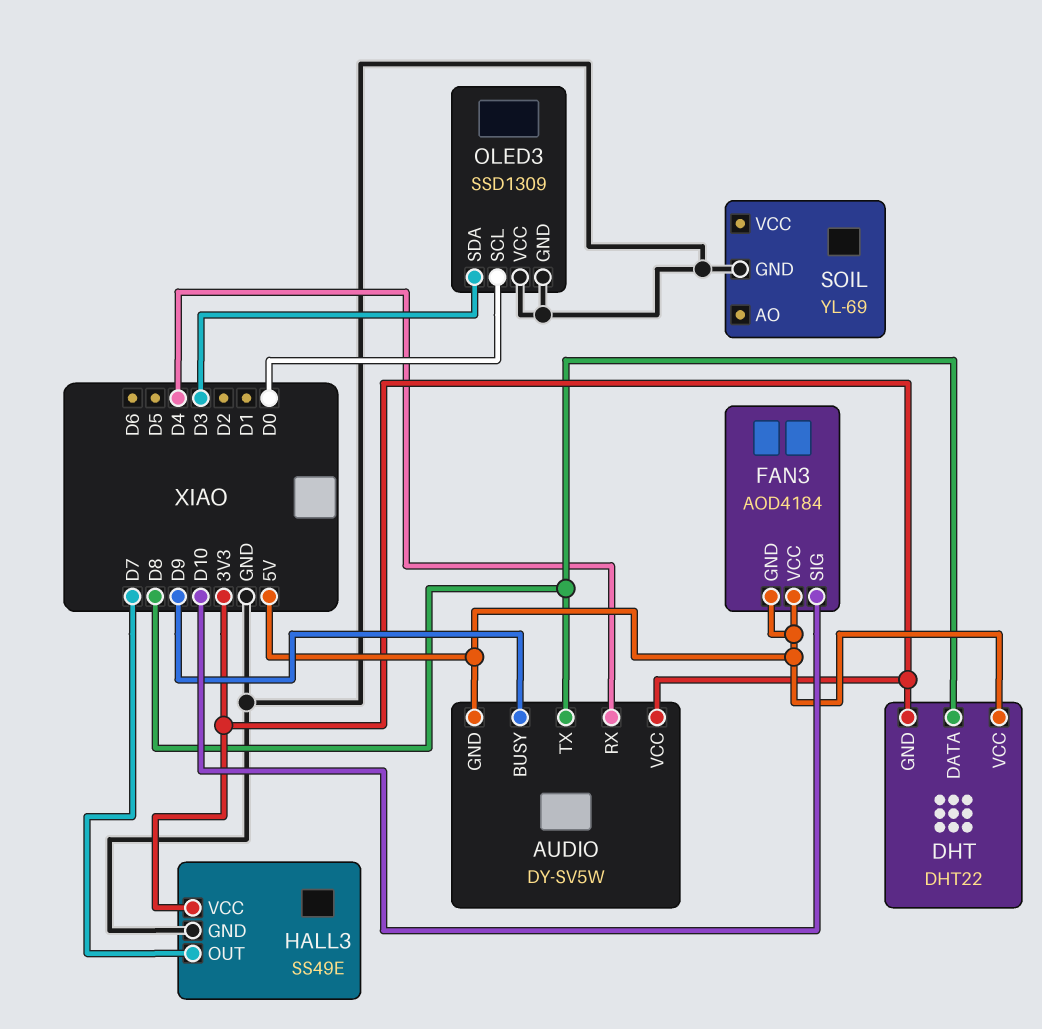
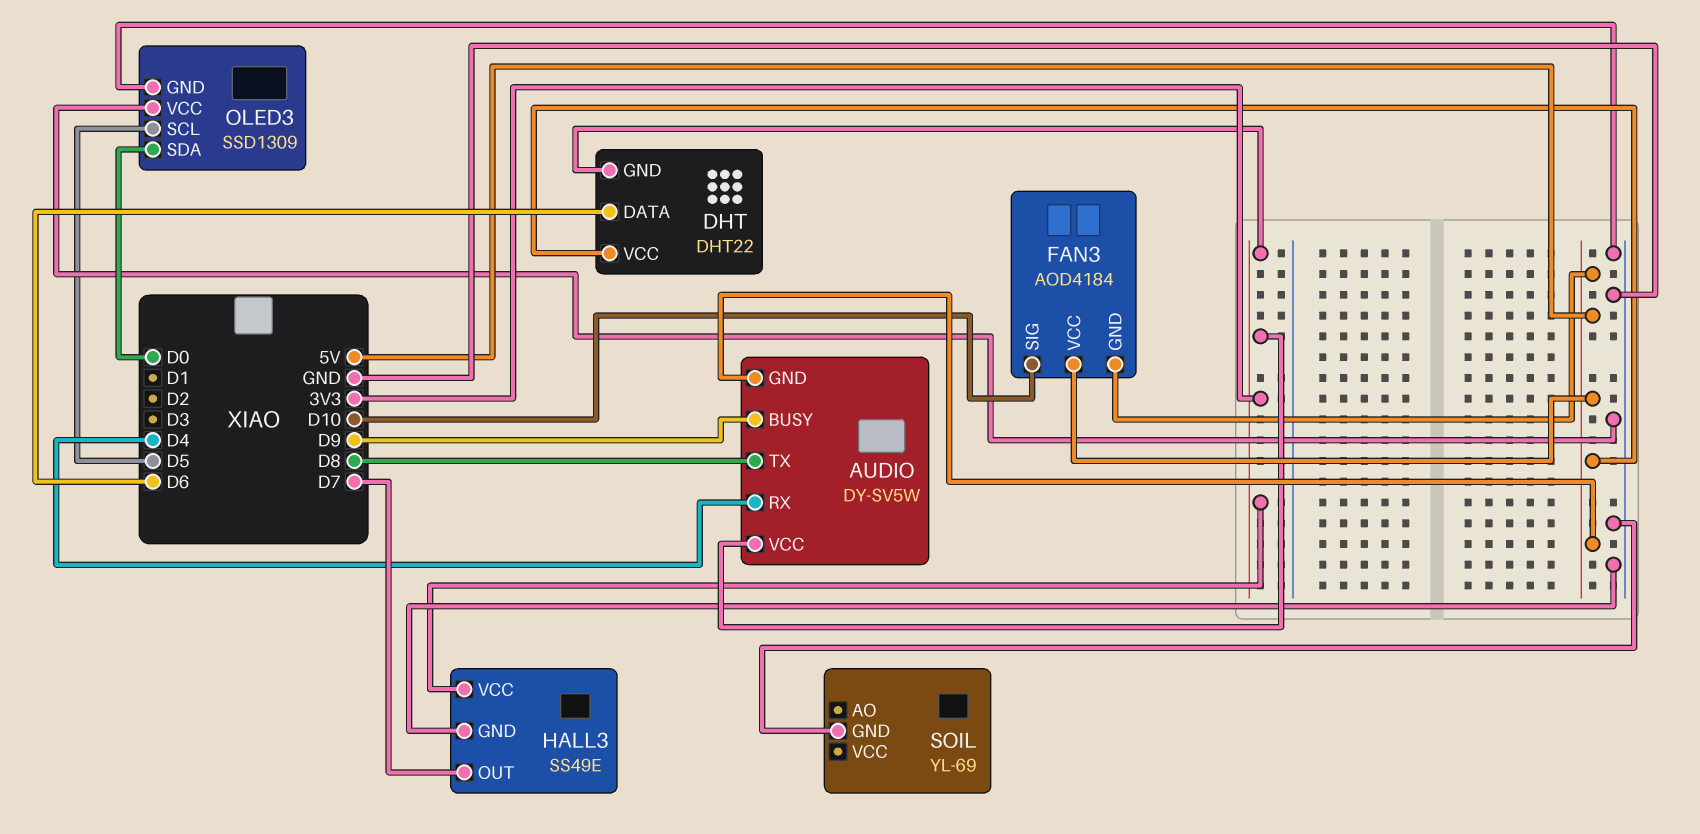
DHT pin DATA: D8 -> D6
OLED3 pin SCL: D0 -> D5
OLED3 pin SDA: D3 -> D0

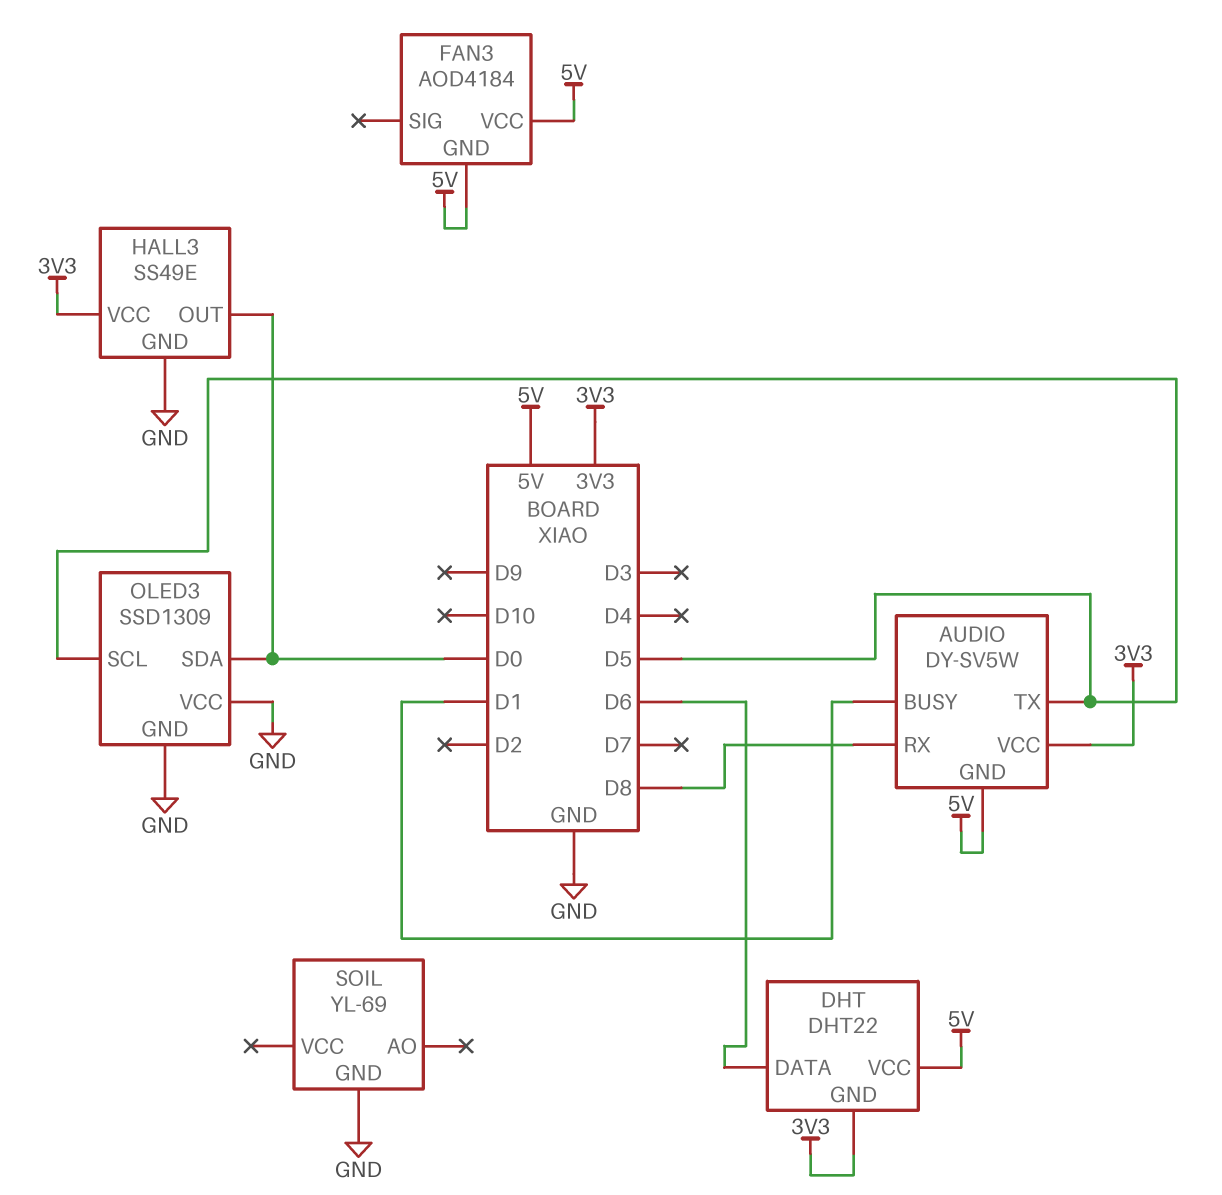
AUDIO pin BUSY: D9 -> D1
AUDIO pin RX: D4 -> D8
AUDIO pin TX: D8 -> D5
FAN3 pin SIG: D10 -> none
HALL3 pin OUT: D7 -> D0

